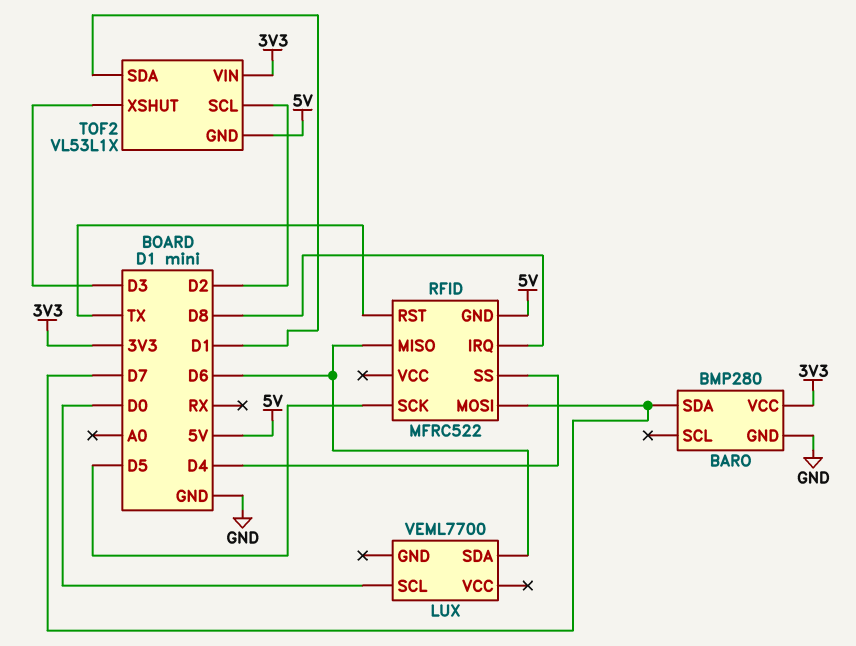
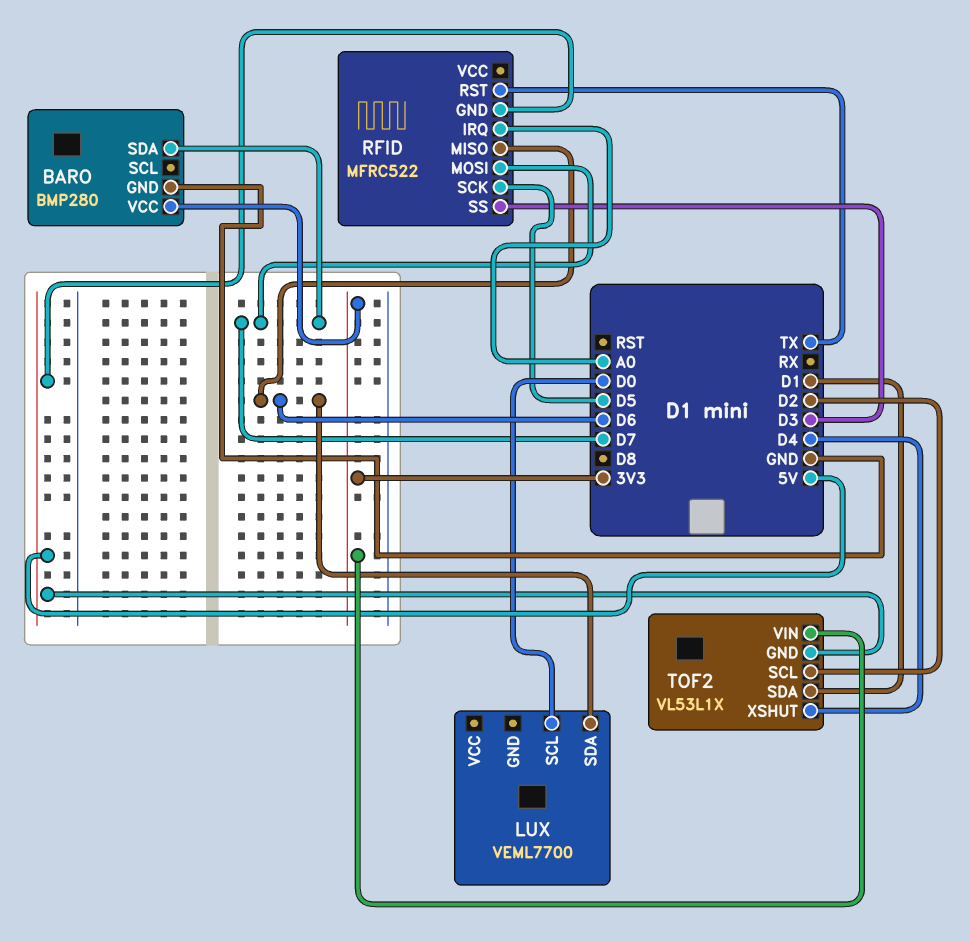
RFID pin IRQ: D8 -> A0
RFID pin SS: D4 -> D3
TOF2 pin XSHUT: D3 -> D4

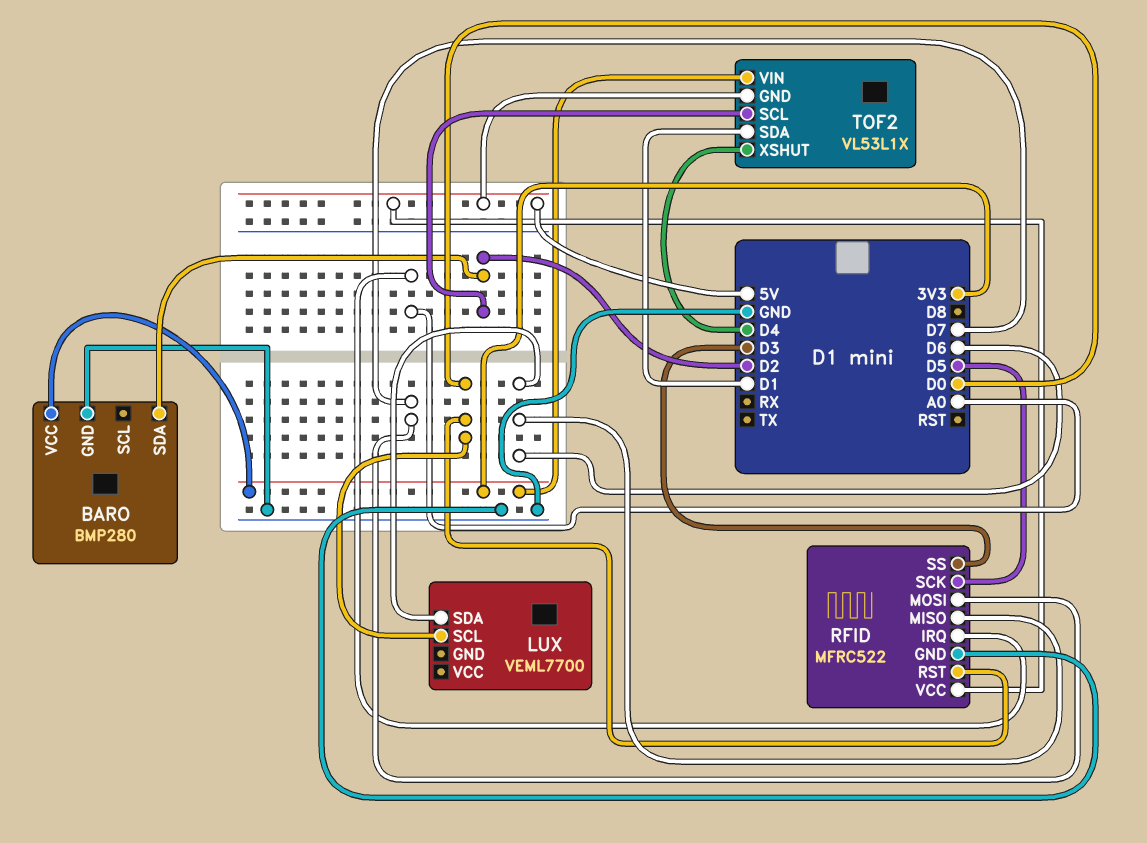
BARO pin SDA: D7 -> D2
RFID pin GND: 5V -> GND
RFID pin RST: TX -> D0
RFID pin VCC: none -> 5V

